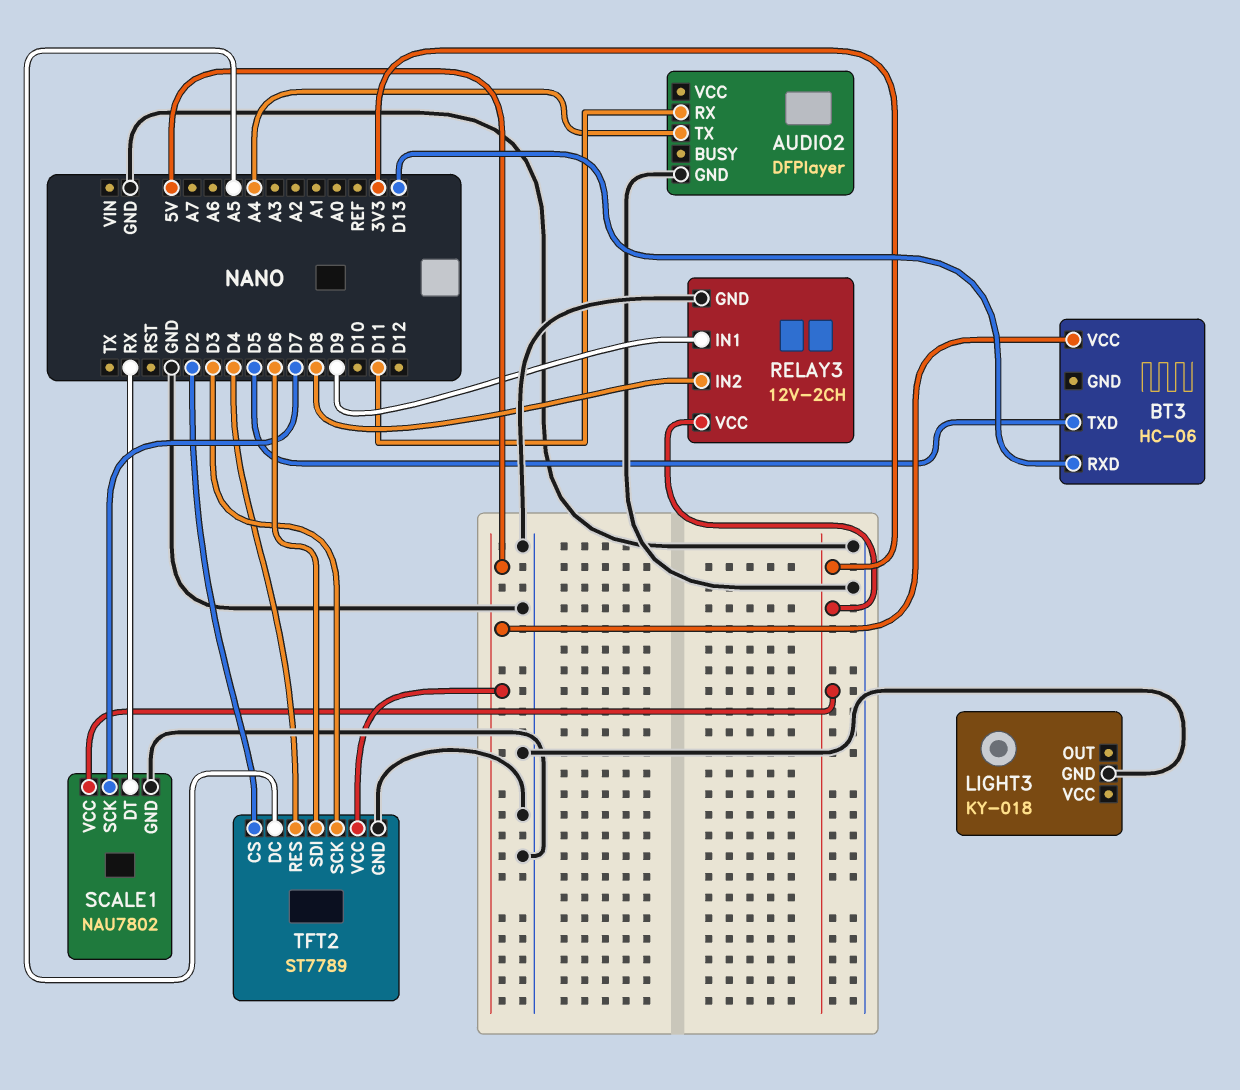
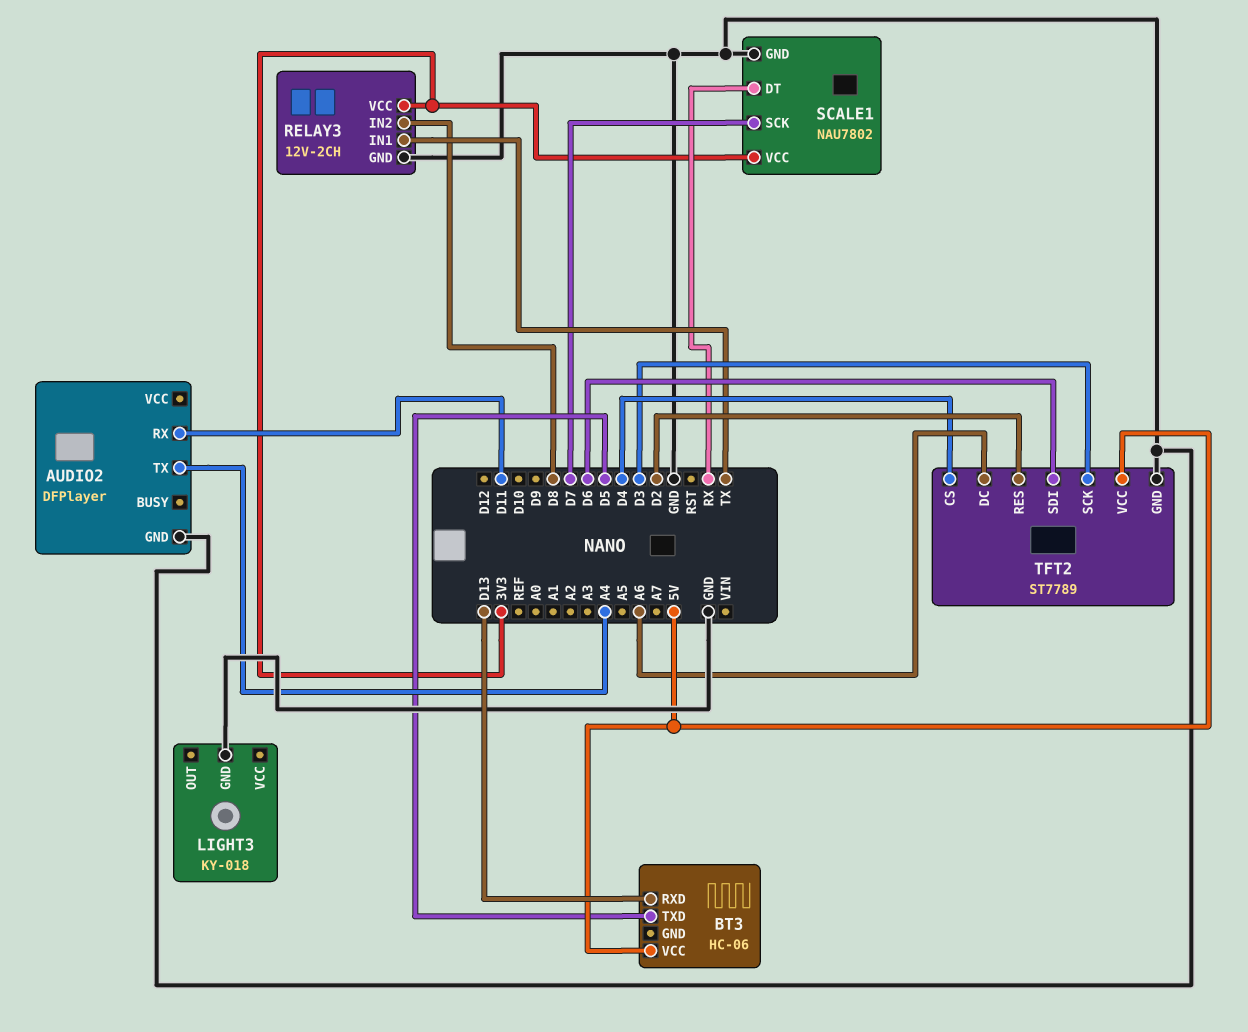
RELAY3 pin IN1: D9 -> TX
TFT2 pin CS: D2 -> D4
TFT2 pin DC: A5 -> A6
TFT2 pin RES: D4 -> D2

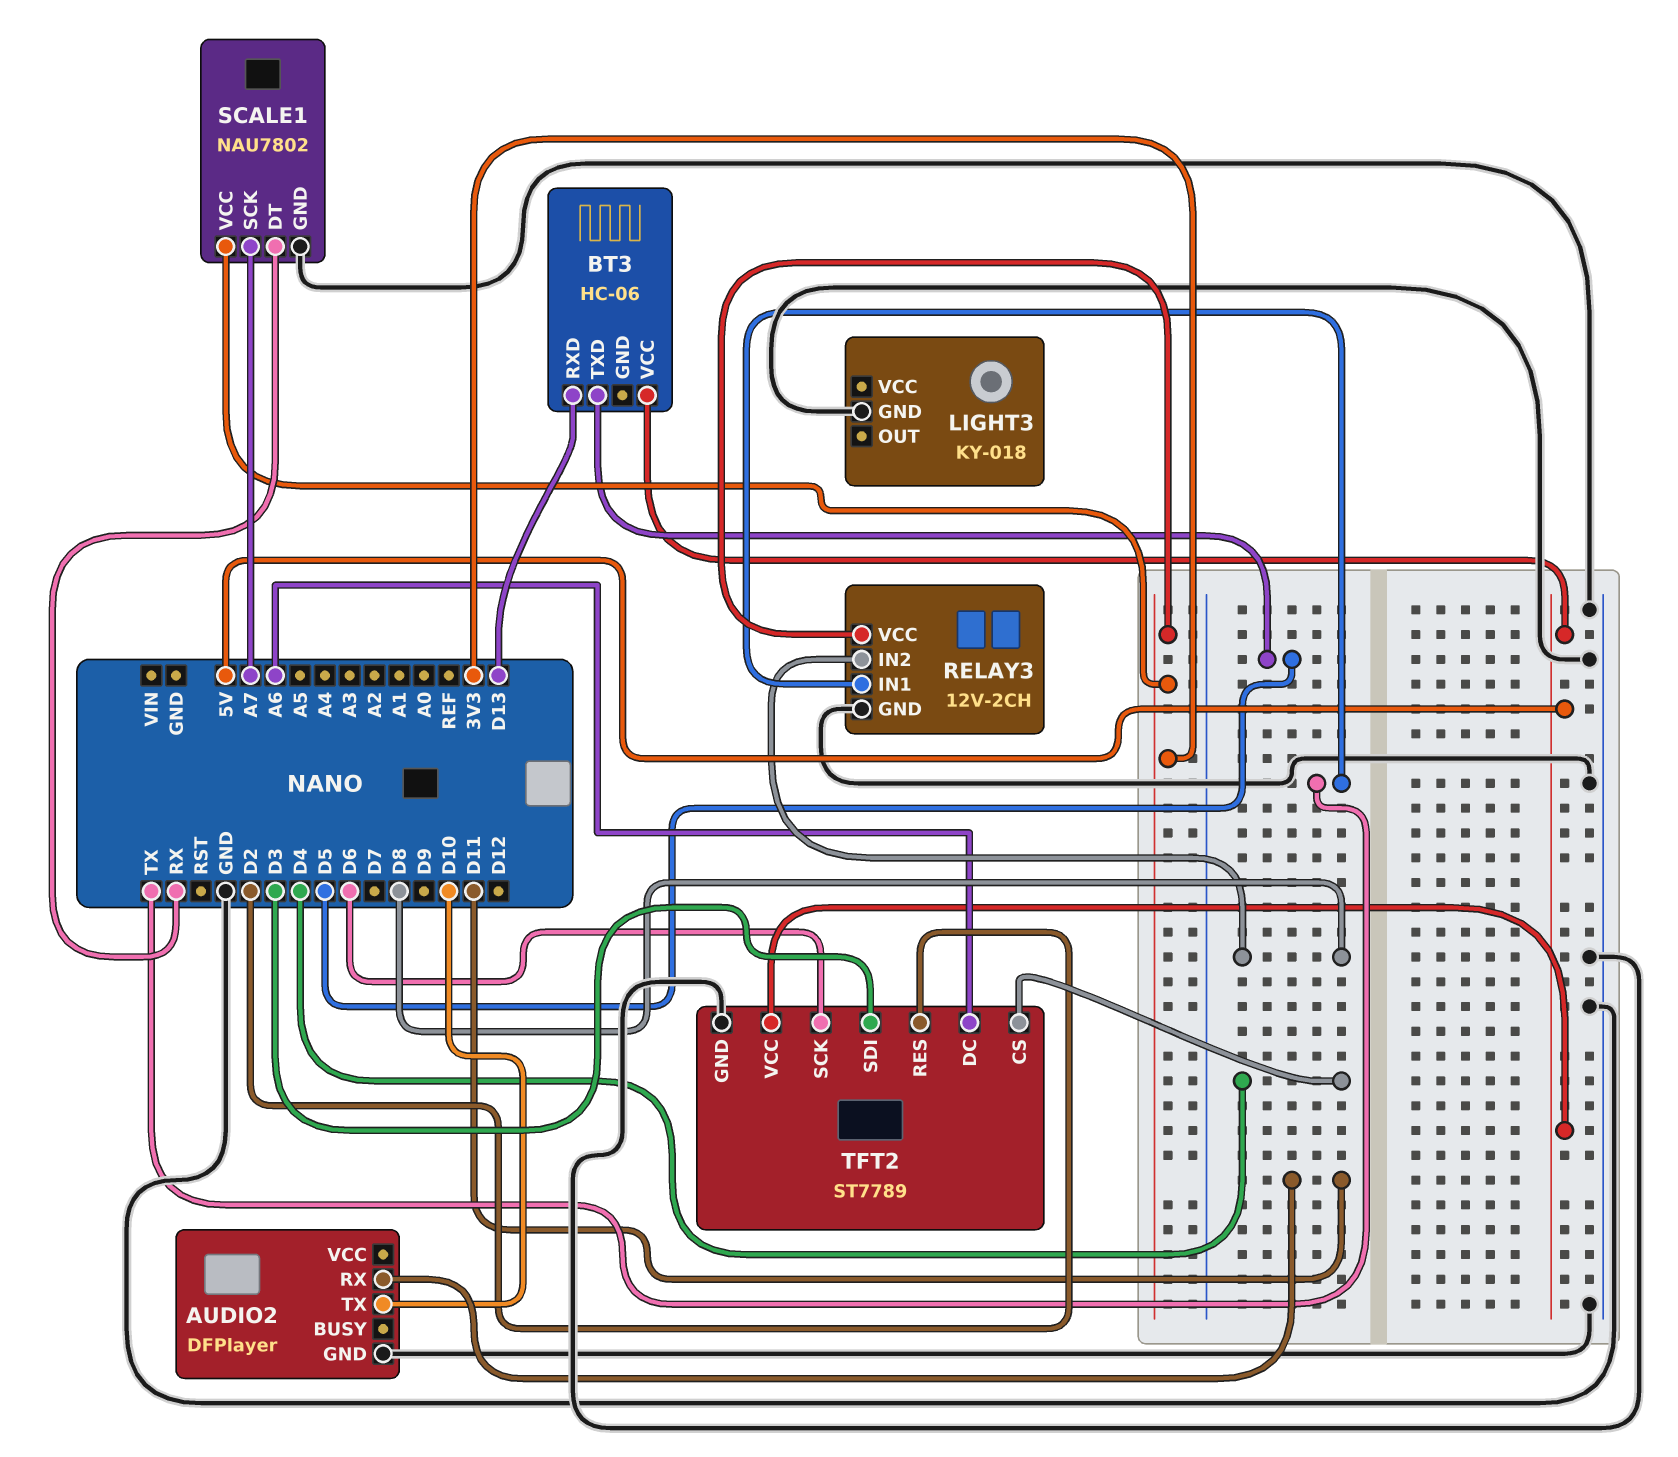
AUDIO2 pin TX: A4 -> D10
SCALE1 pin SCK: D7 -> A7
TFT2 pin SCK: D3 -> D6
TFT2 pin SDI: D6 -> D3

